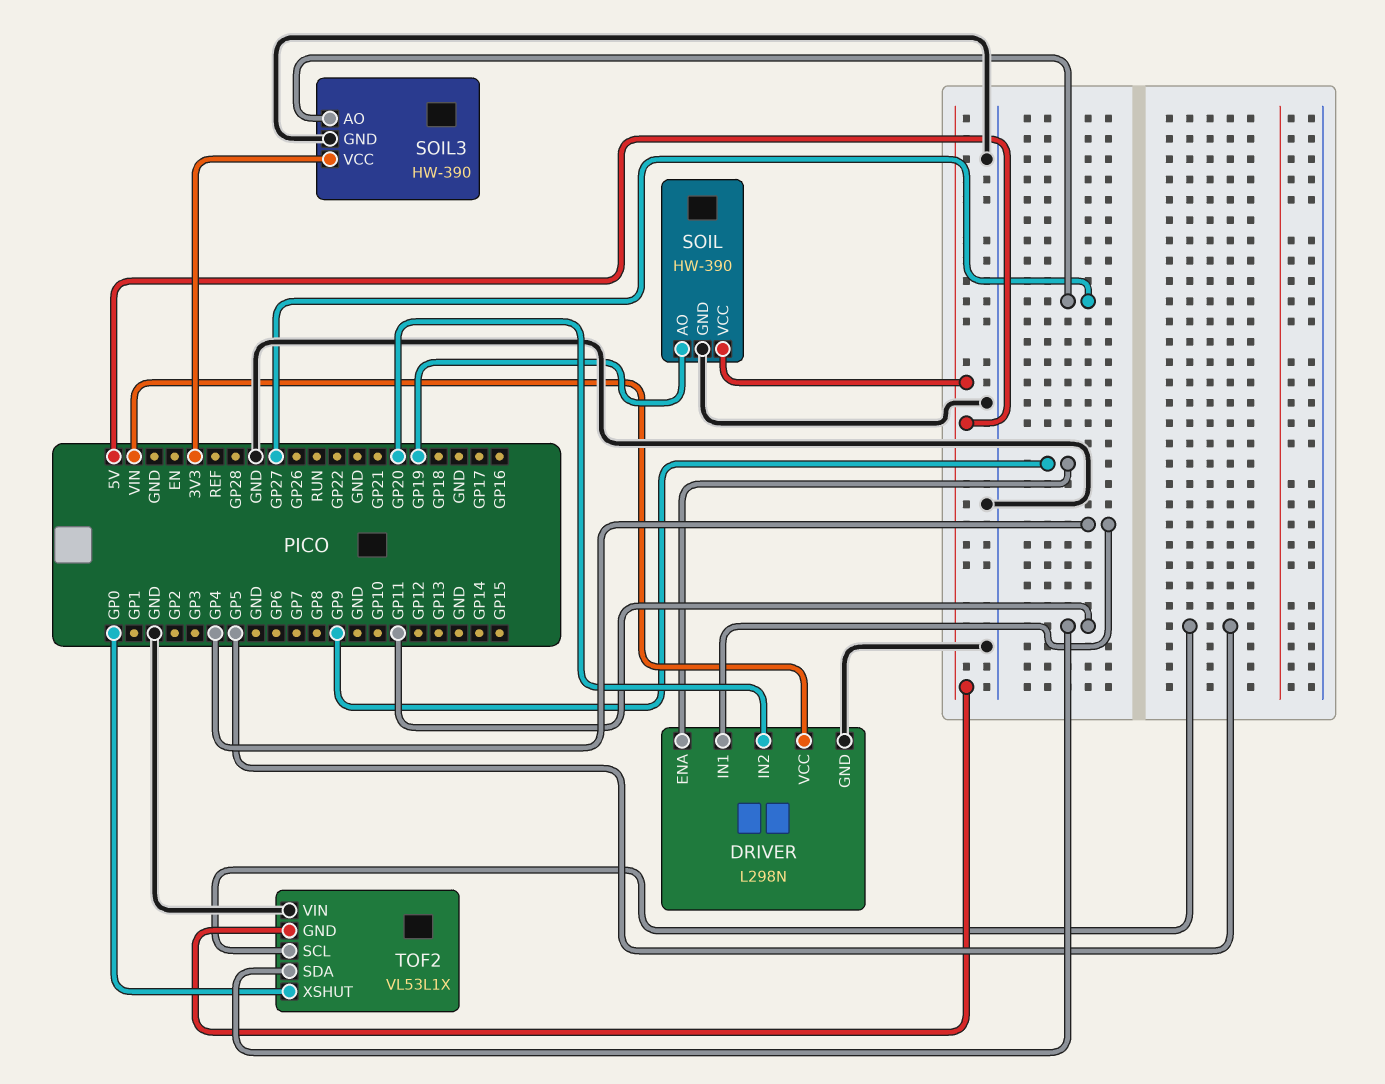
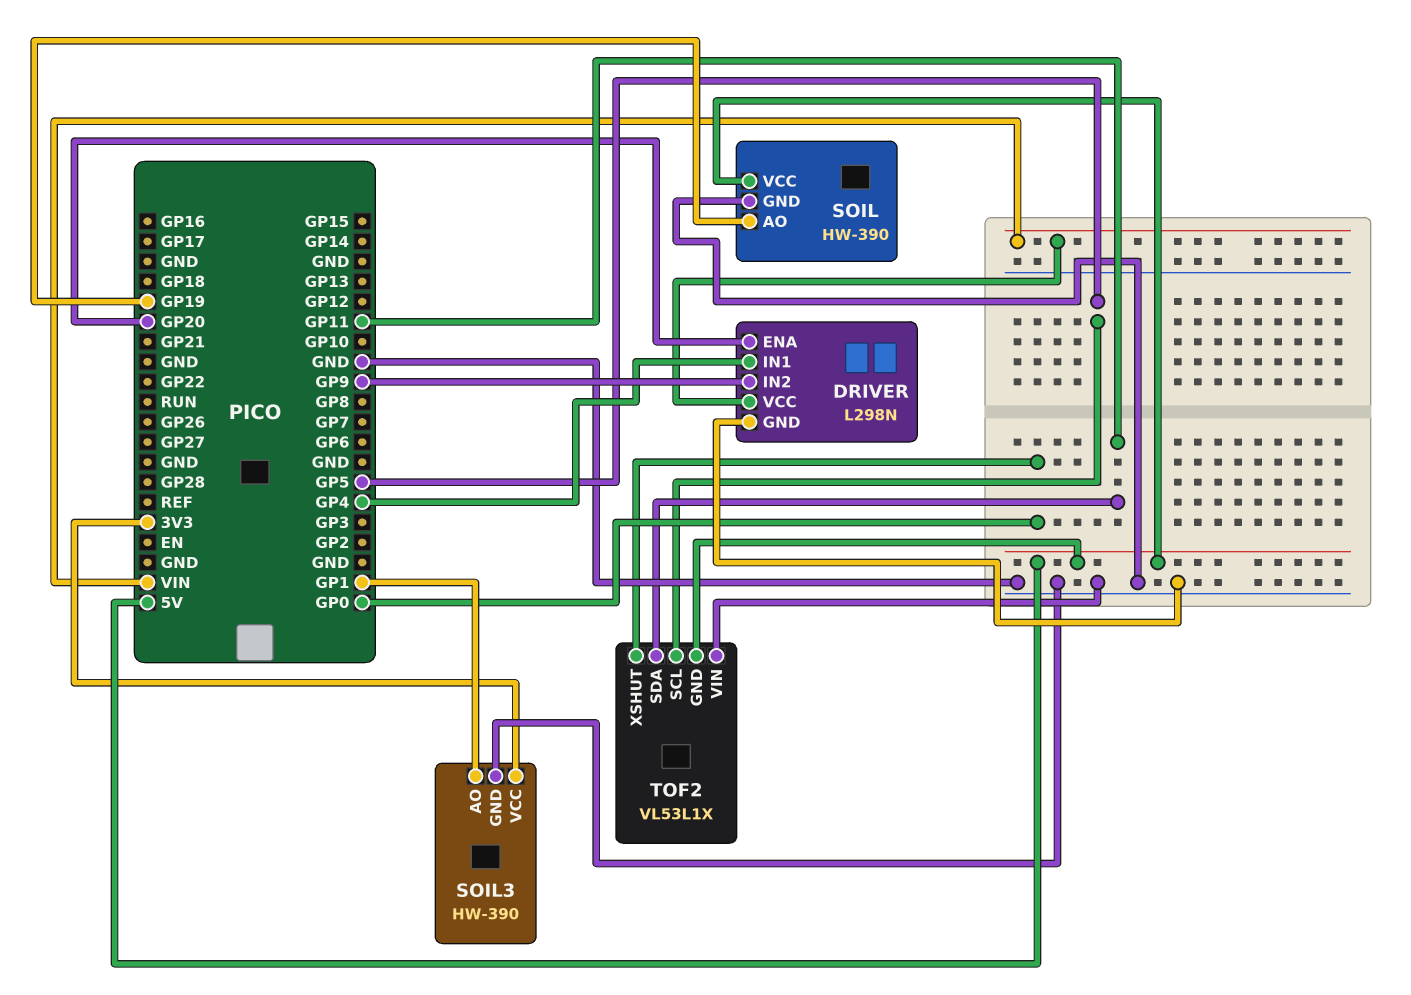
DRIVER pin ENA: GP9 -> GP20
DRIVER pin IN2: GP20 -> GP9
SOIL3 pin AO: GP27 -> GP1

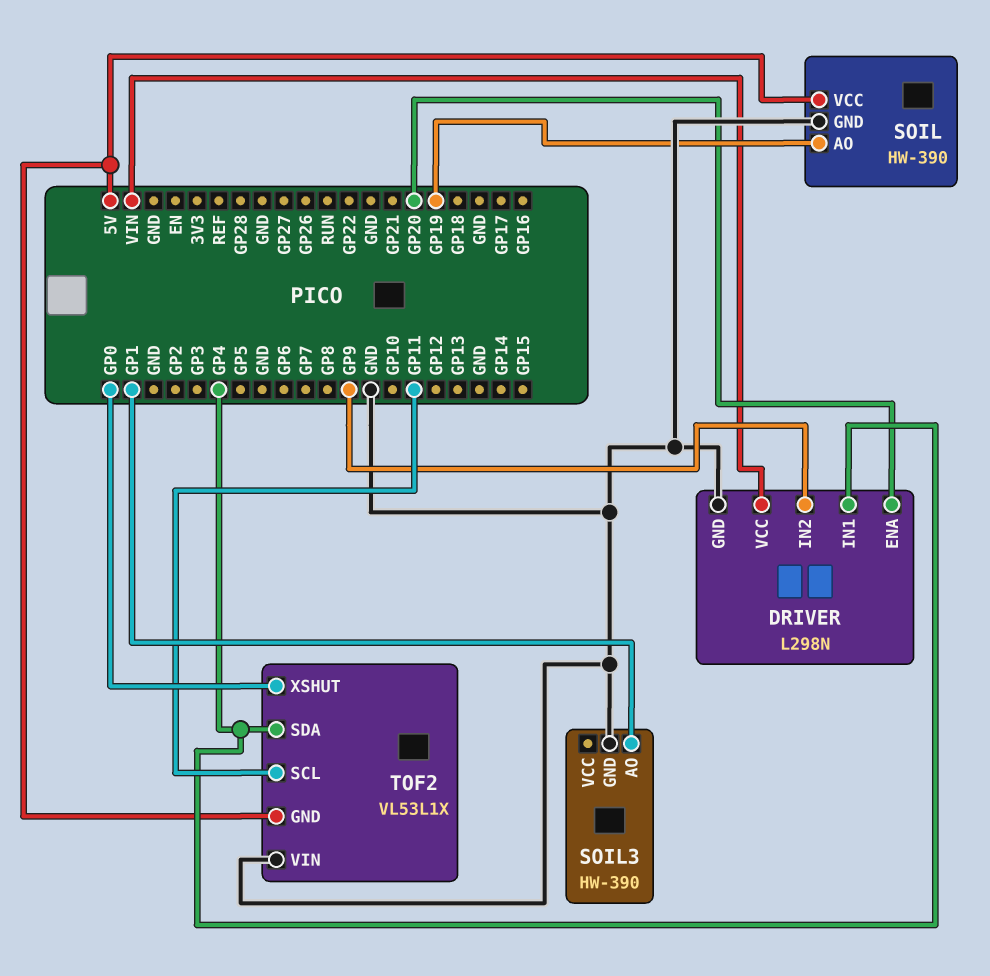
SOIL3 pin VCC: 3V3 -> none
TOF2 pin SCL: GP5 -> GP11
TOF2 pin SDA: GP11 -> GP4

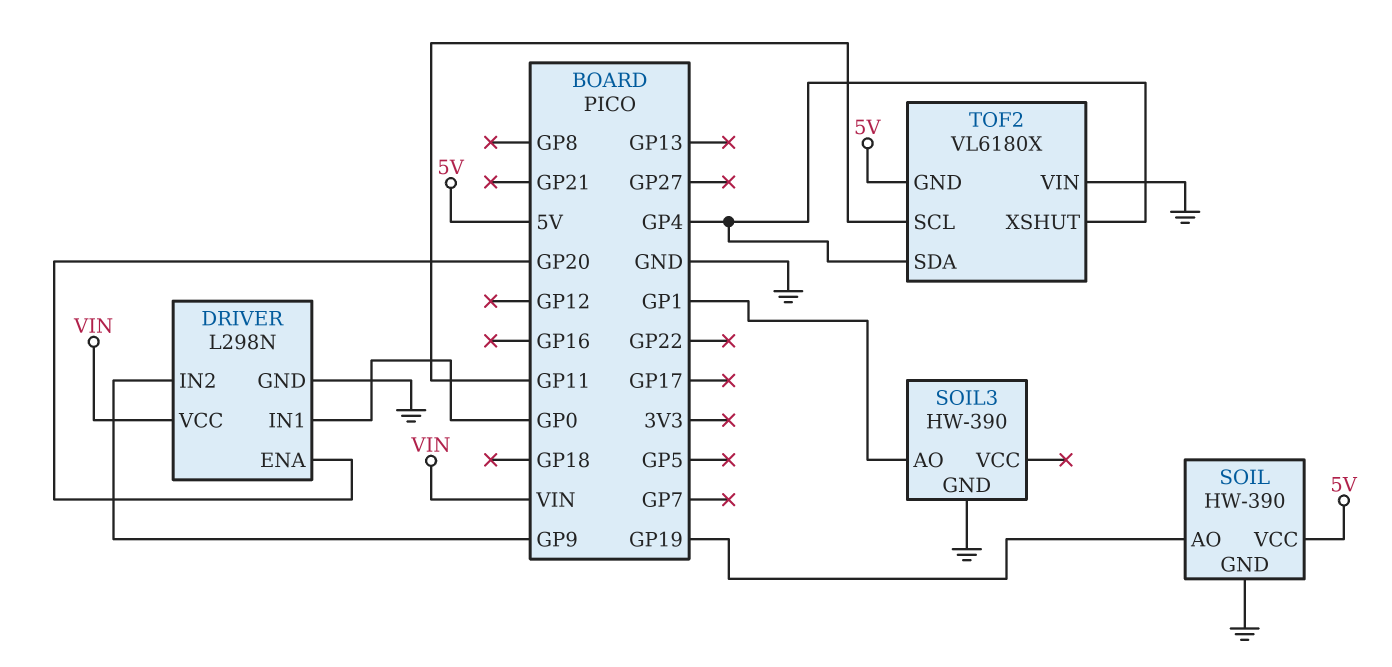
DRIVER pin IN1: GP4 -> GP0
TOF2: VL53L1X -> VL6180X
TOF2 pin XSHUT: GP0 -> GP4

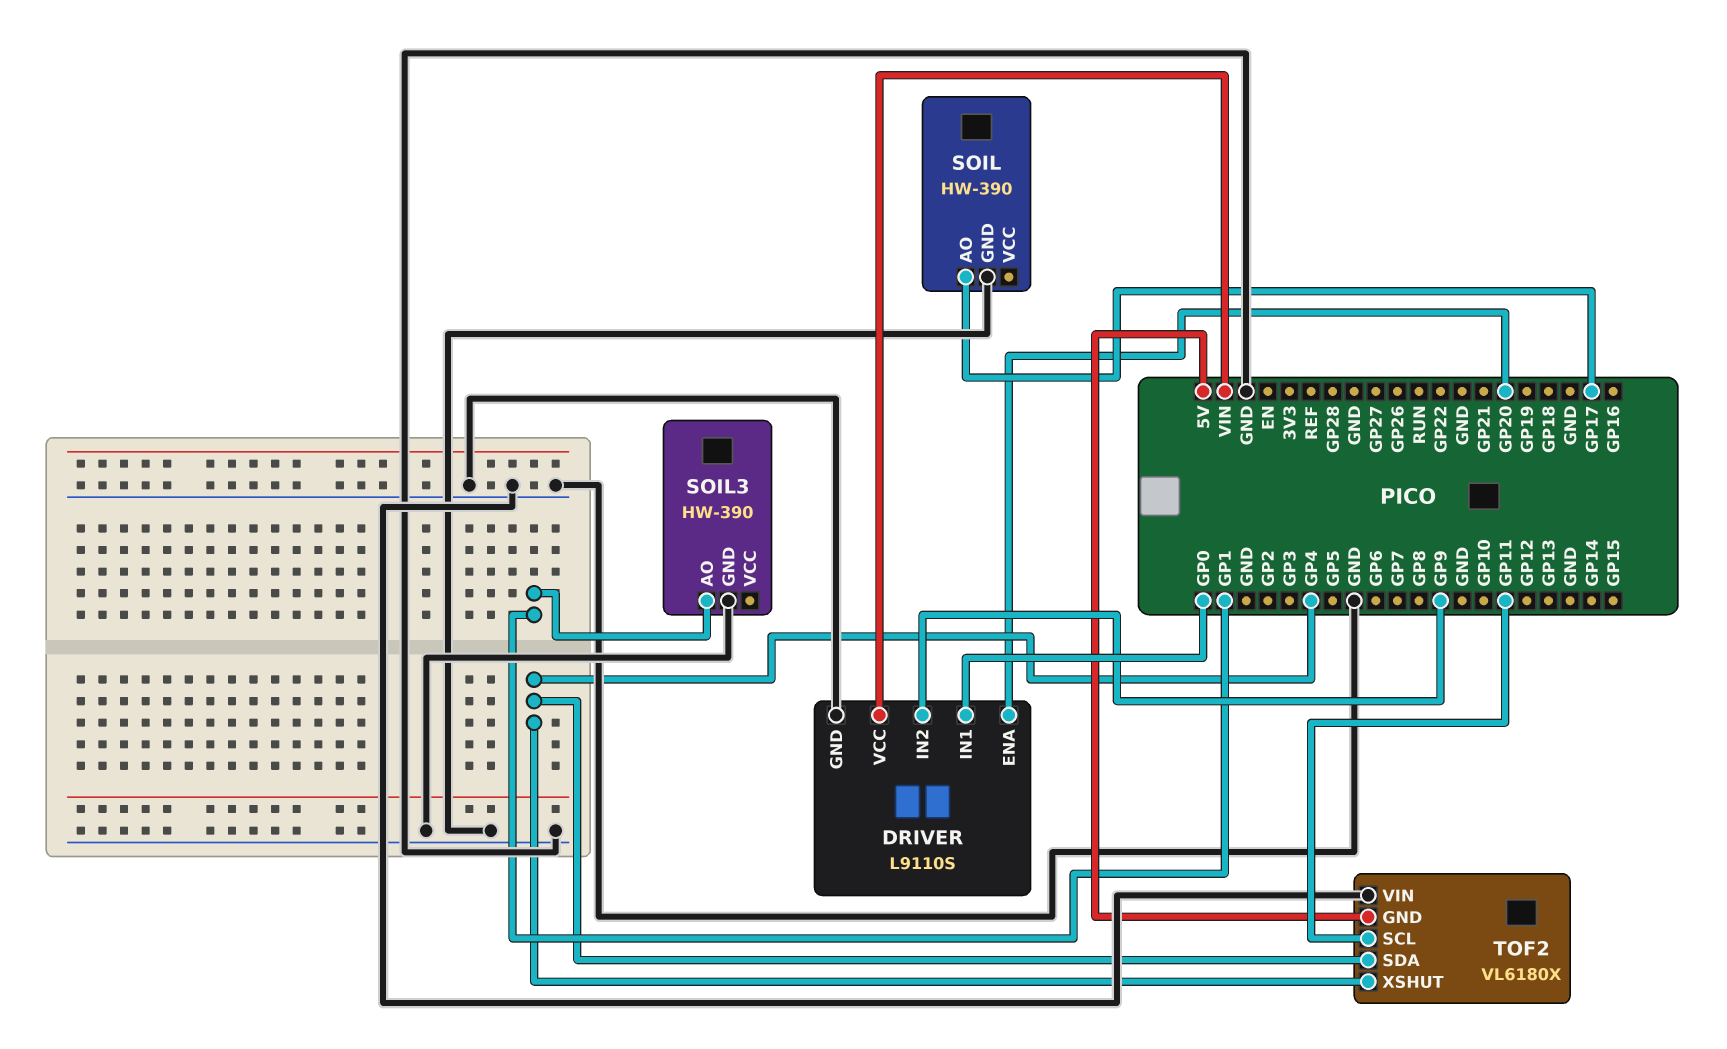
DRIVER: L298N -> L9110S
SOIL pin AO: GP19 -> GP17
SOIL pin VCC: 5V -> none

